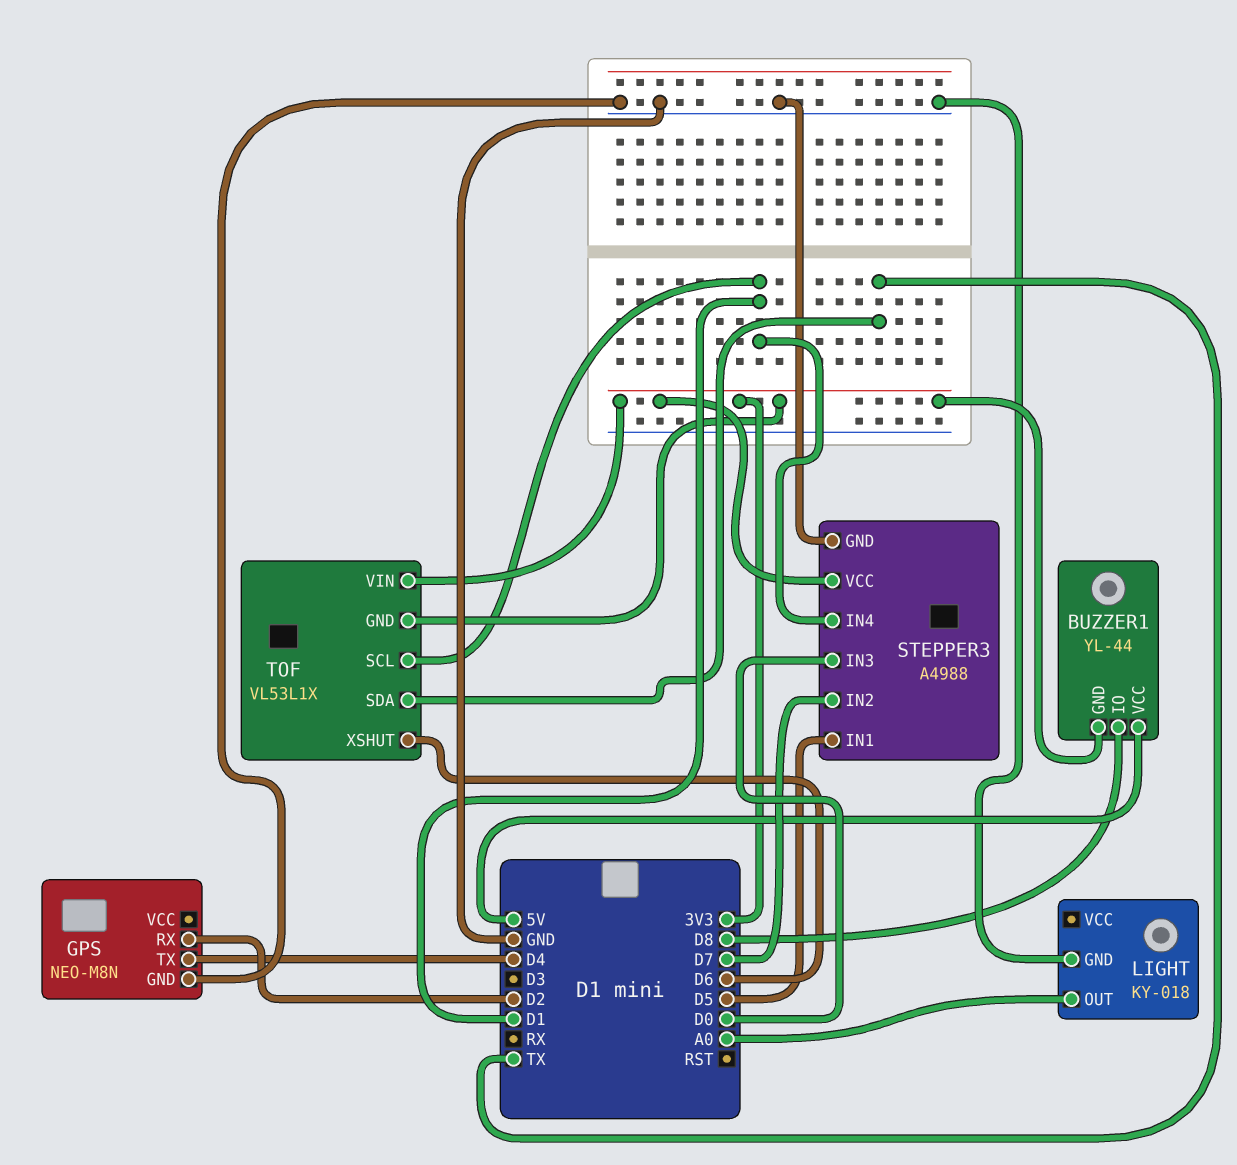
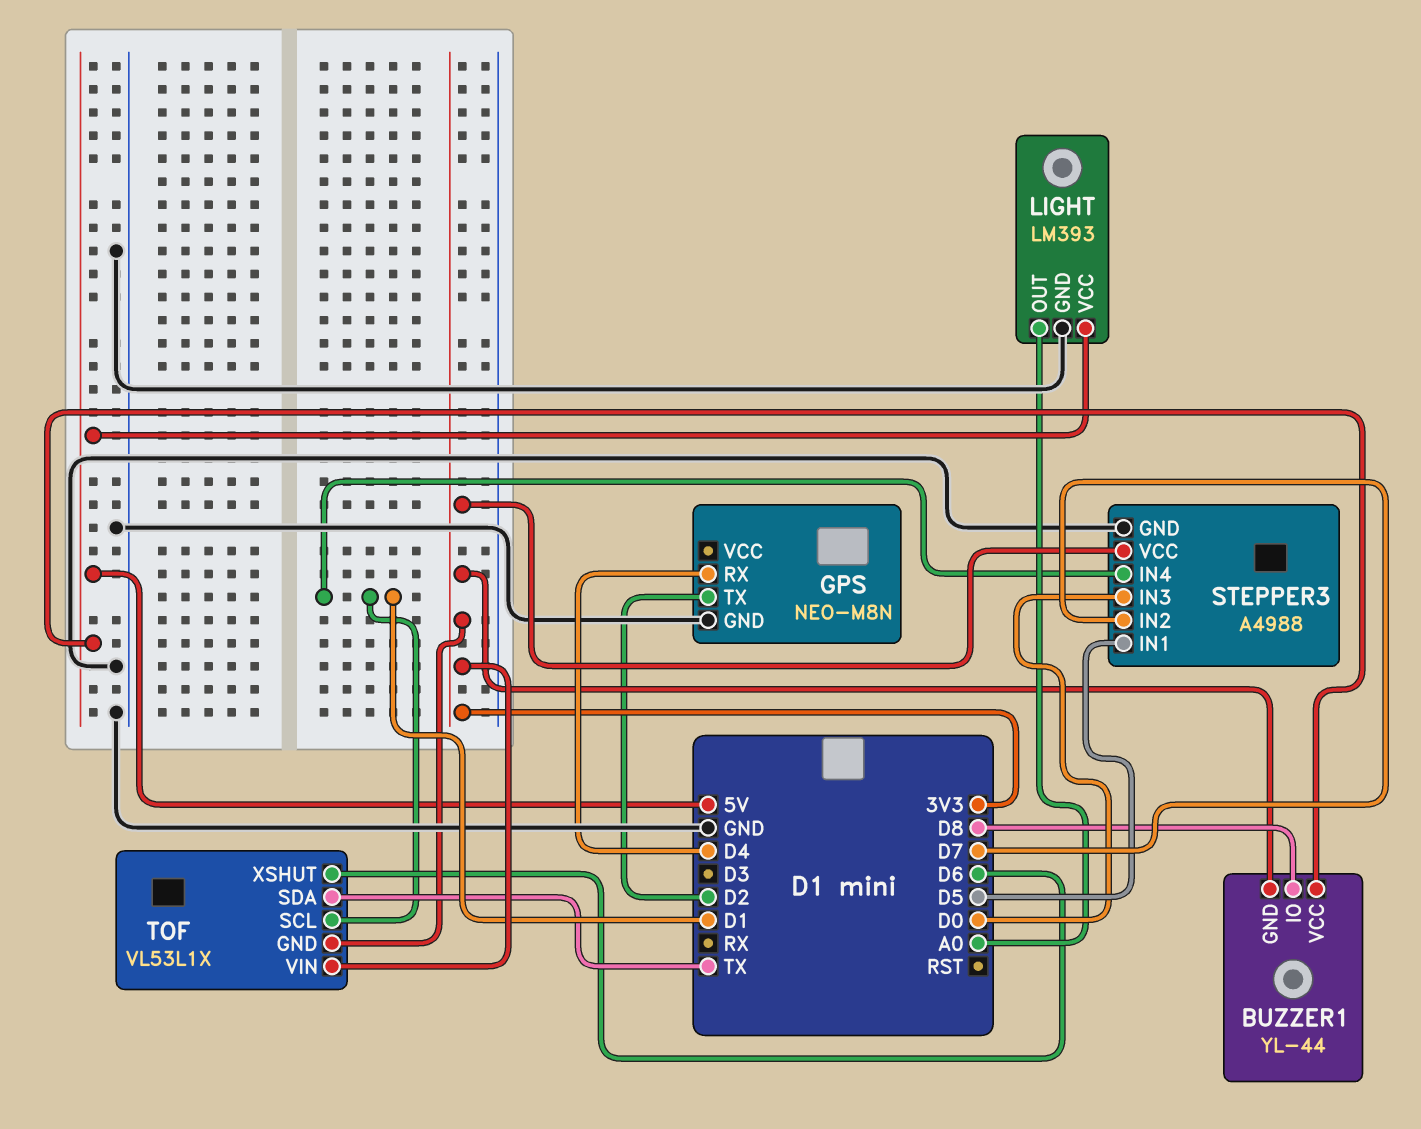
GPS pin RX: D2 -> D4
GPS pin TX: D4 -> D2
LIGHT: KY-018 -> LM393
LIGHT pin VCC: none -> 5V

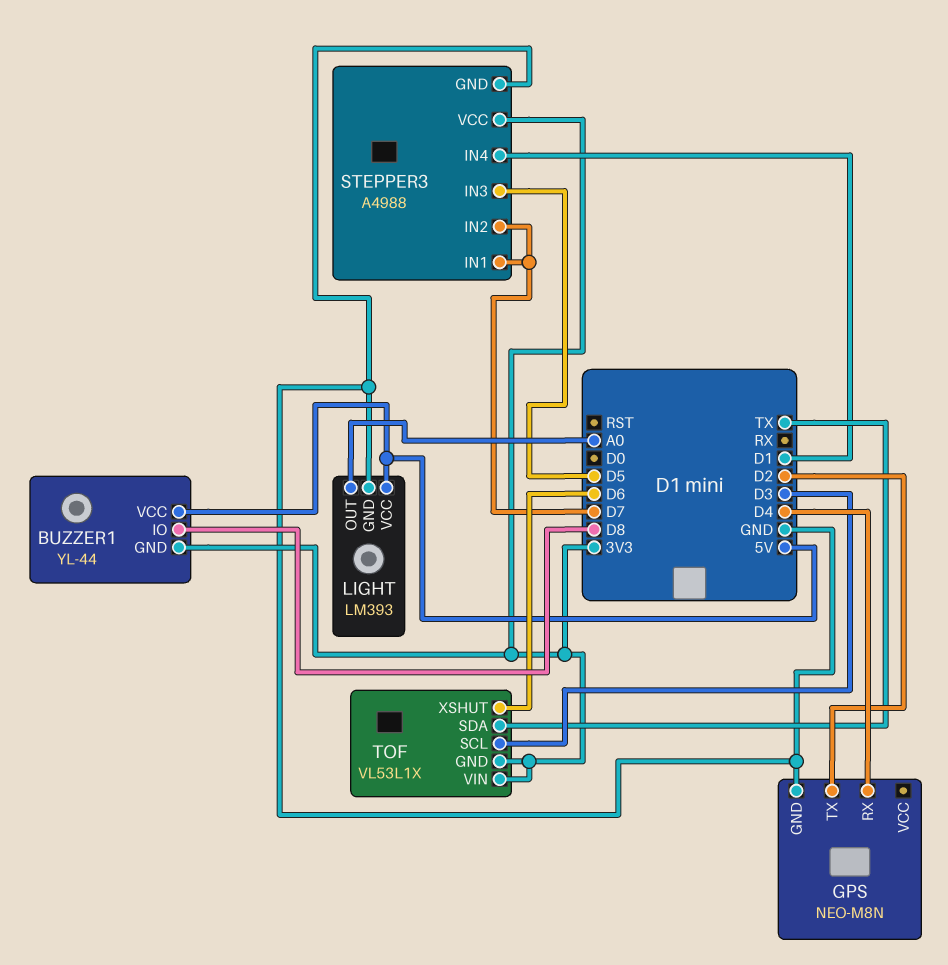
STEPPER3 pin IN1: D5 -> D7
STEPPER3 pin IN3: D0 -> D5
TOF pin SCL: D1 -> D3

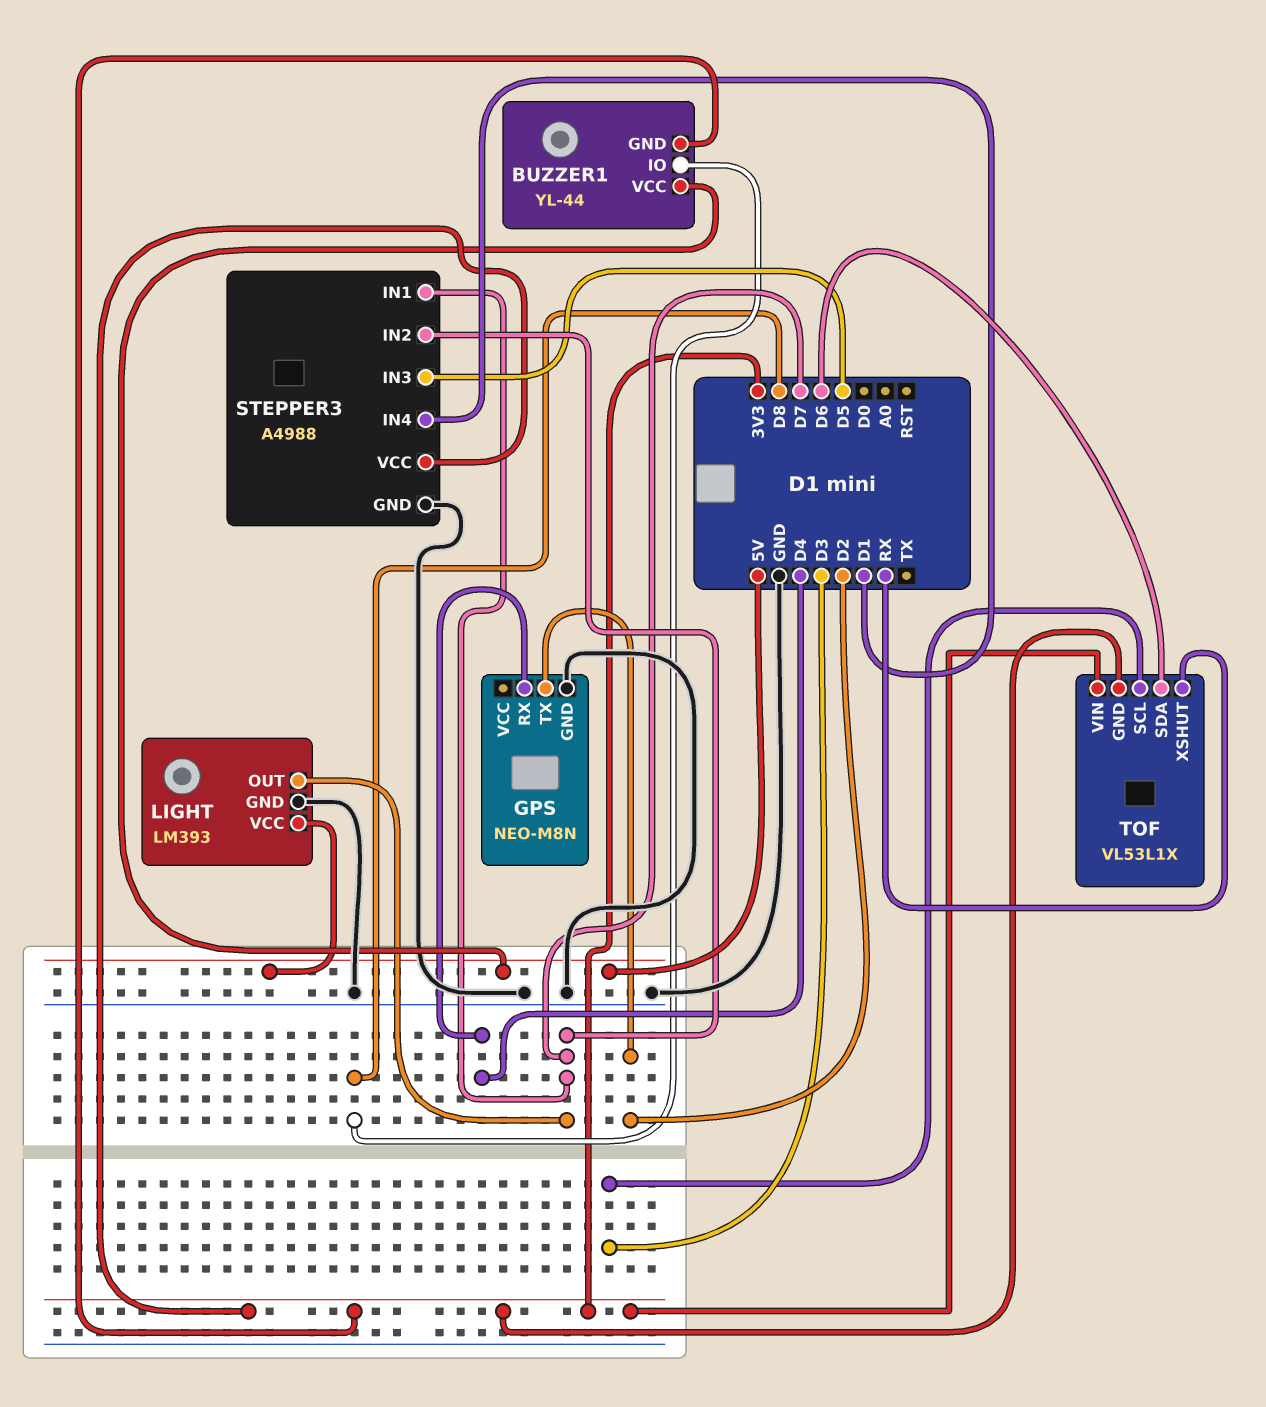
LIGHT pin OUT: A0 -> D7
TOF pin SDA: TX -> D6
TOF pin XSHUT: D6 -> RX

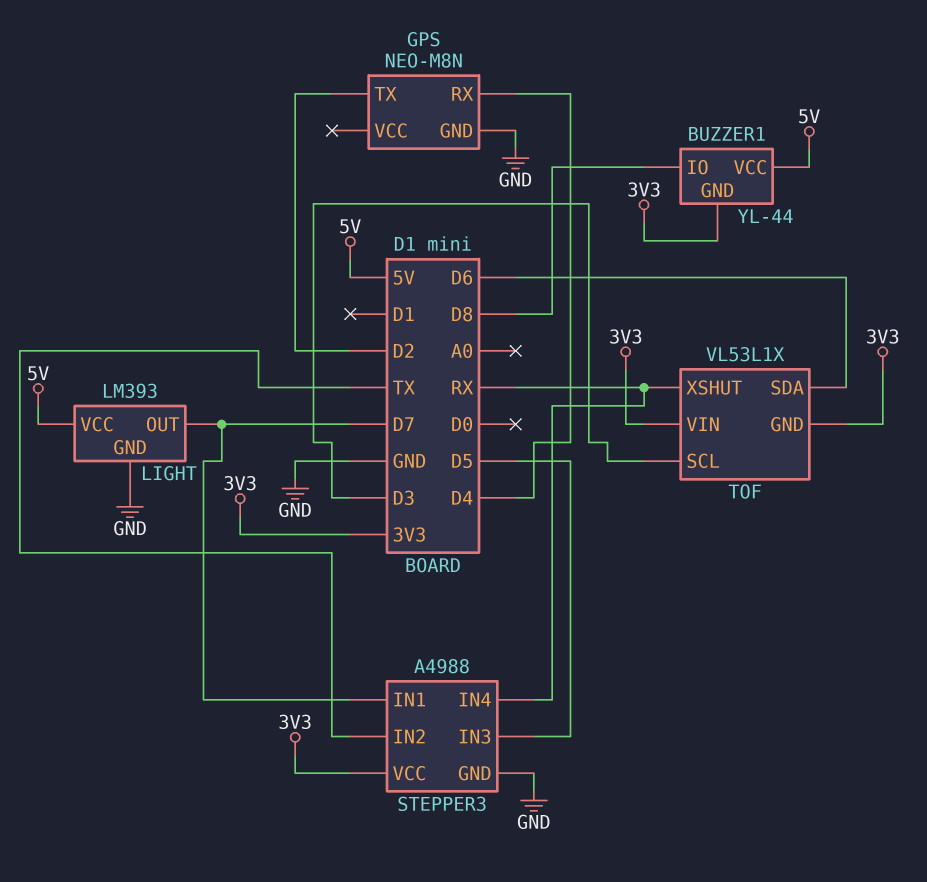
STEPPER3 pin IN2: D7 -> TX
STEPPER3 pin IN4: D1 -> RX

